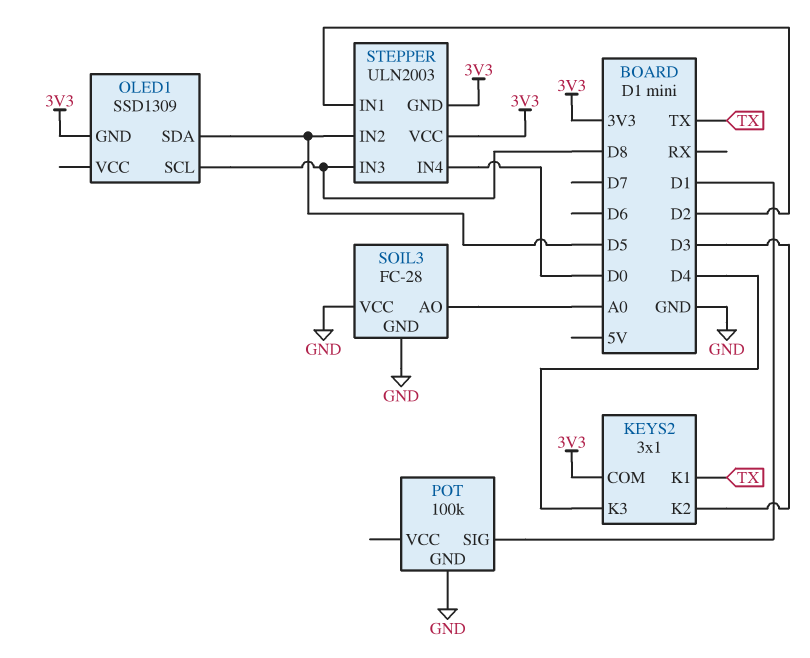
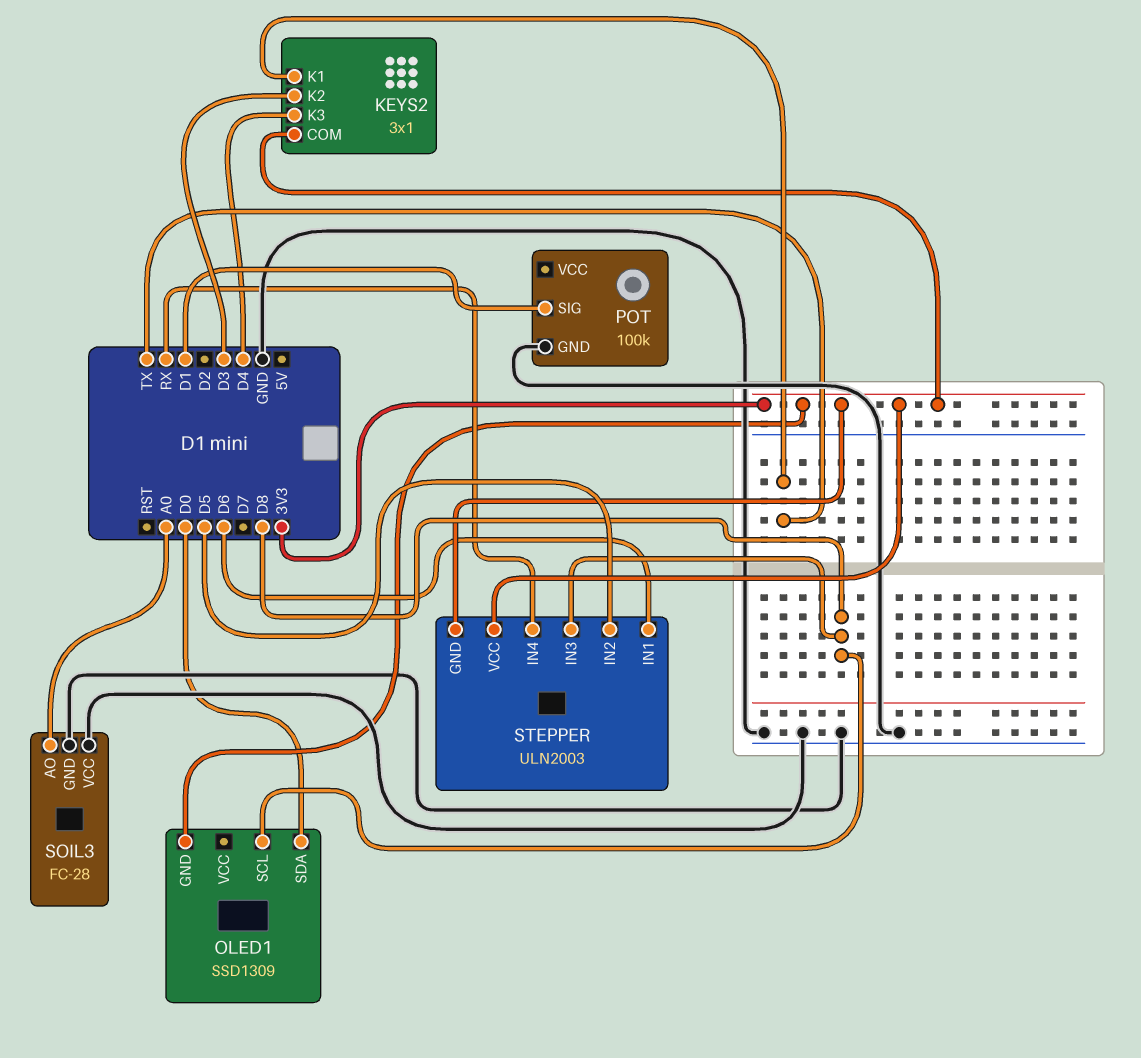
OLED1 pin SDA: D5 -> D0
STEPPER pin IN1: D2 -> D6
STEPPER pin IN4: D0 -> RX

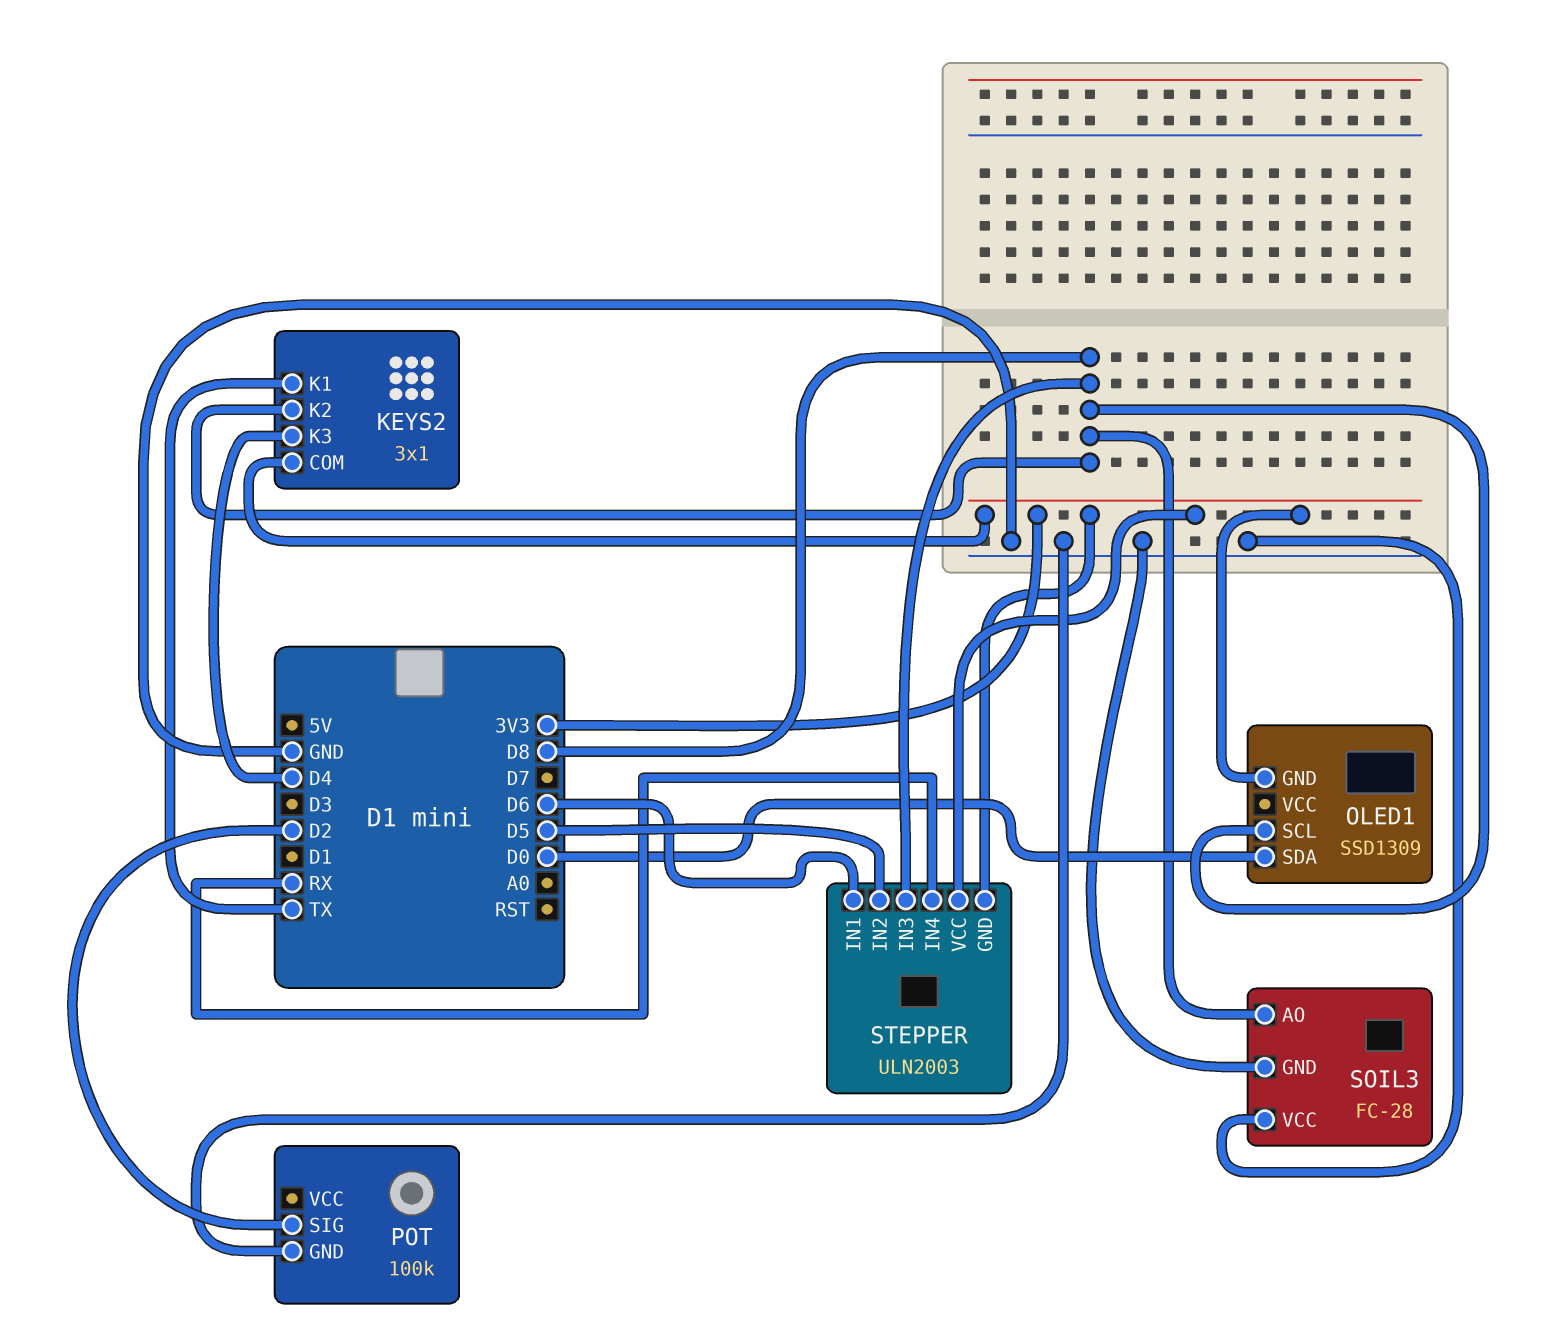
KEYS2 pin K2: D3 -> D8
POT pin SIG: D1 -> D2
SOIL3 pin AO: A0 -> D8

